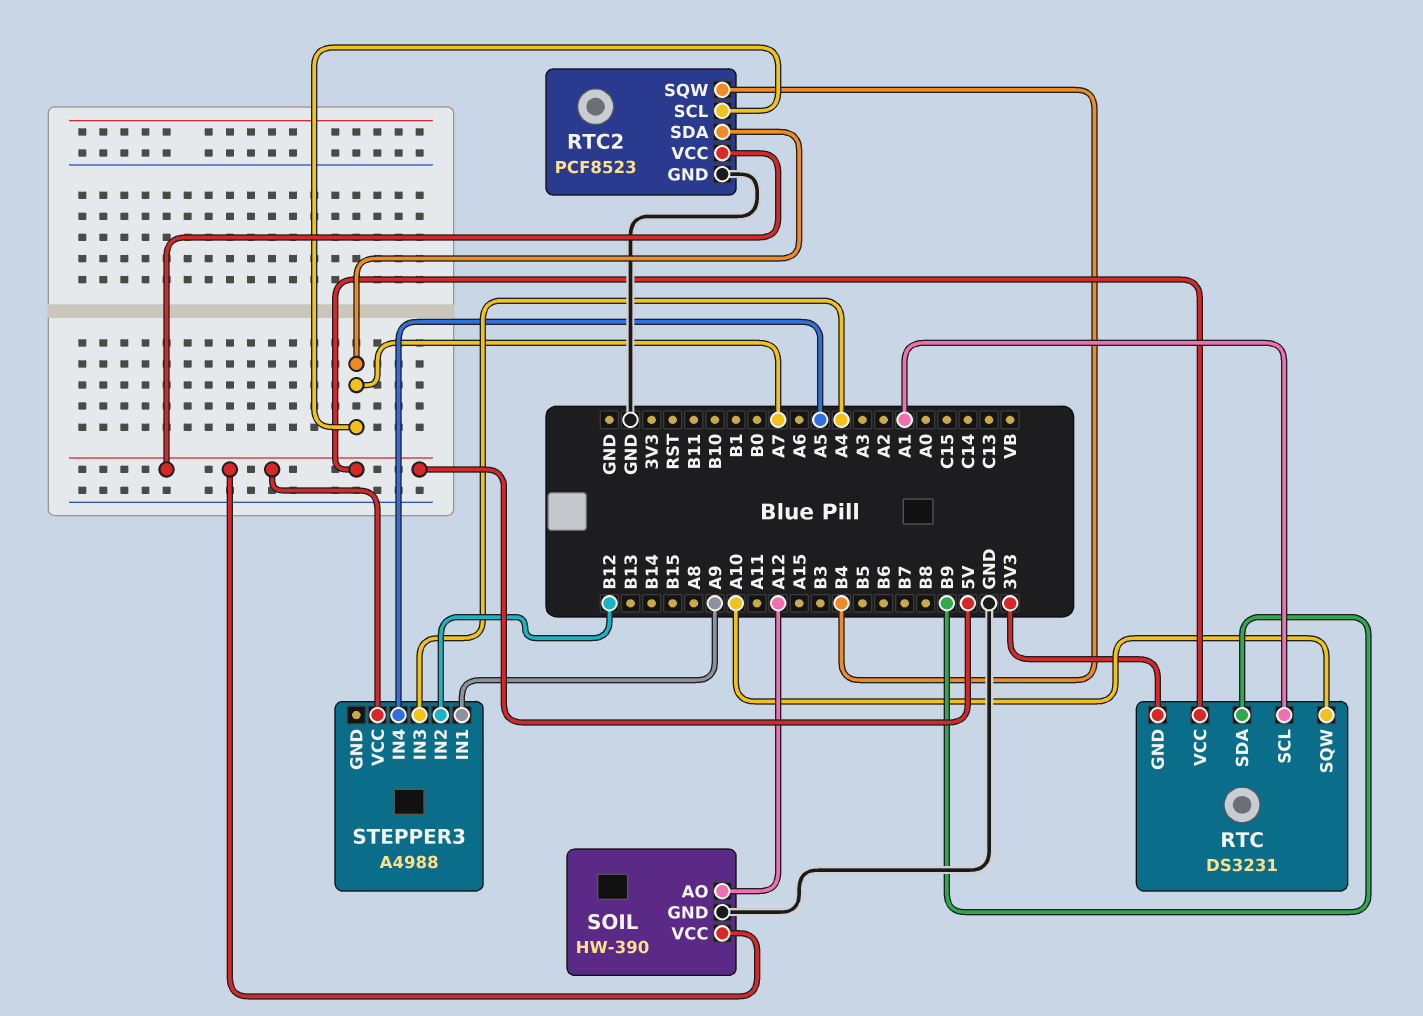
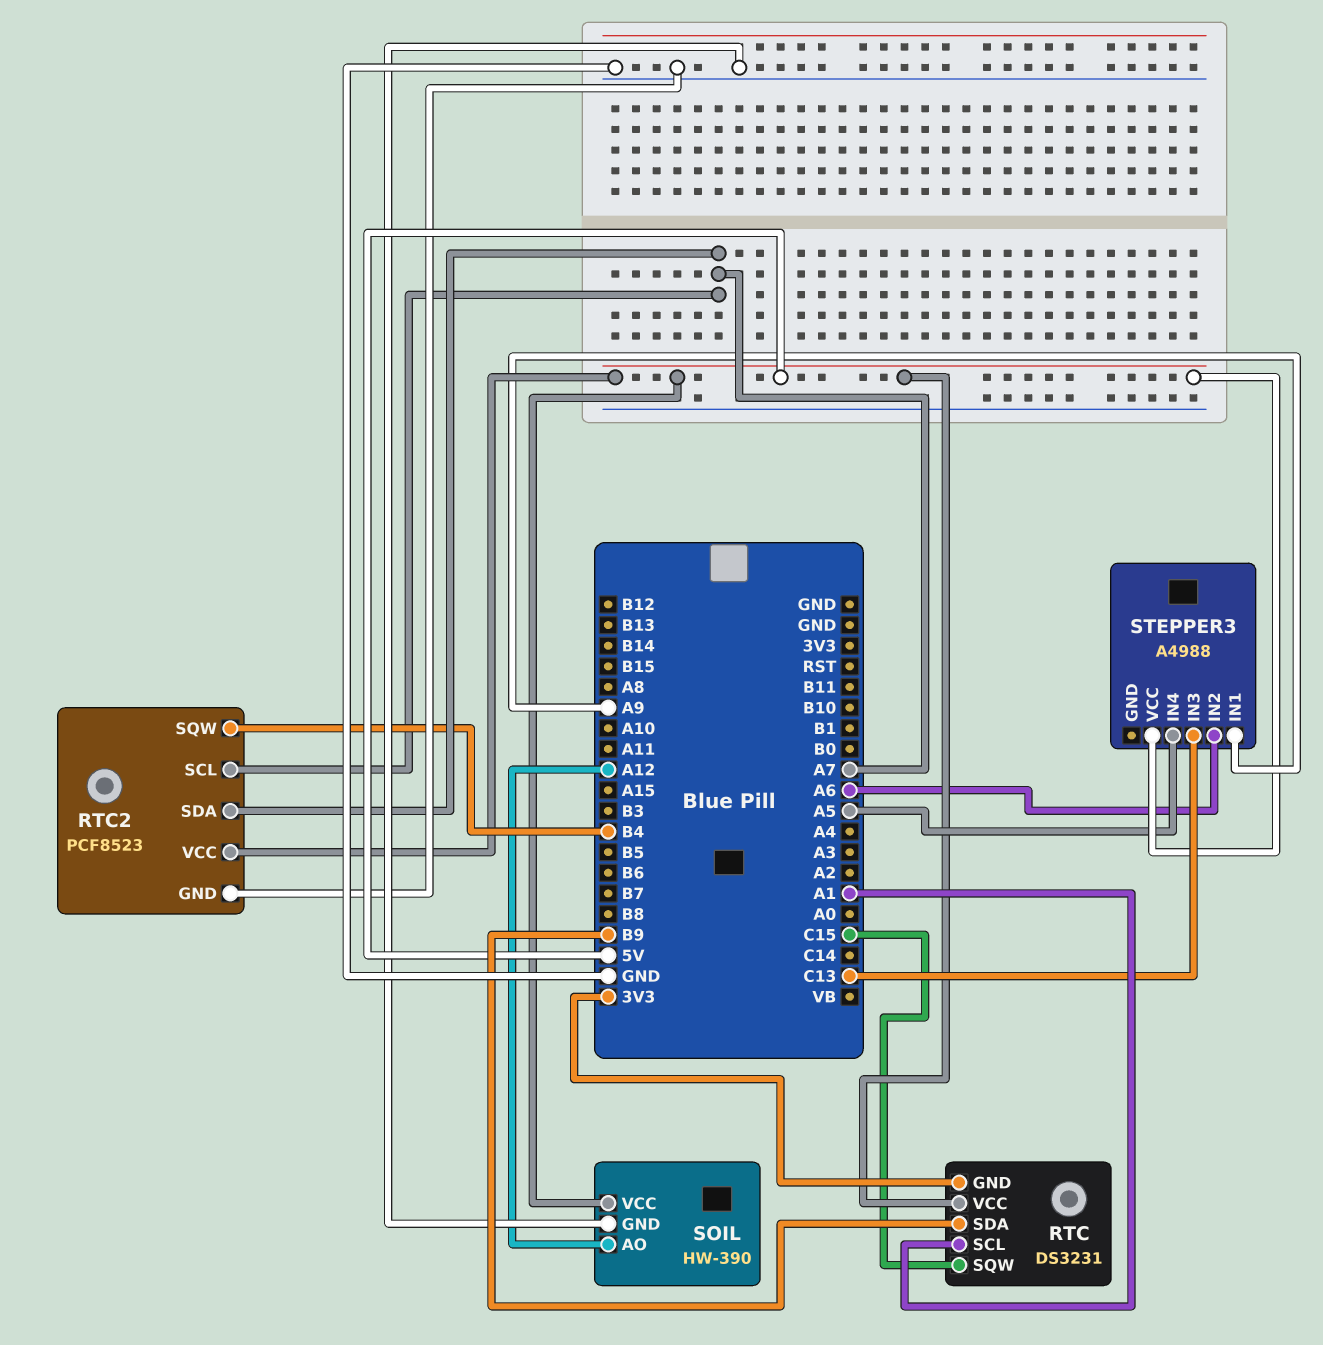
RTC pin SQW: A10 -> C15
STEPPER3 pin IN2: B12 -> A6
STEPPER3 pin IN3: A4 -> C13

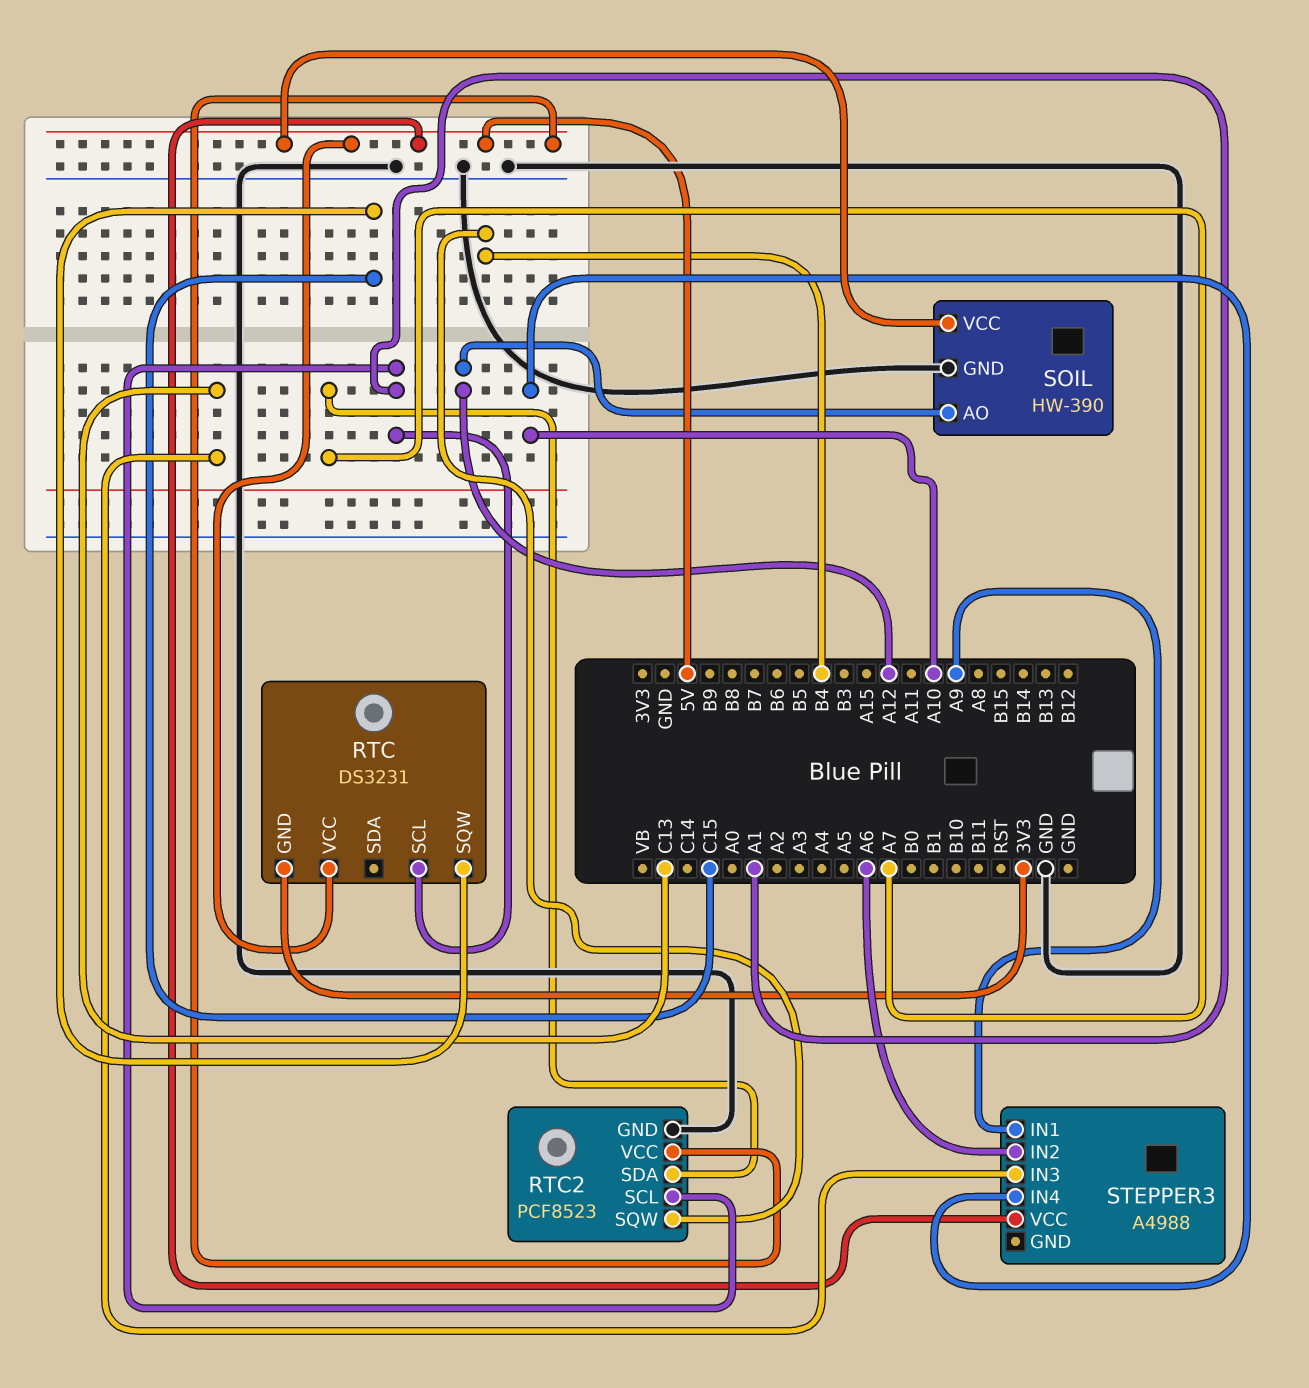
RTC pin SDA: B9 -> none
RTC2 pin SCL: A7 -> A1
STEPPER3 pin IN4: A5 -> A10

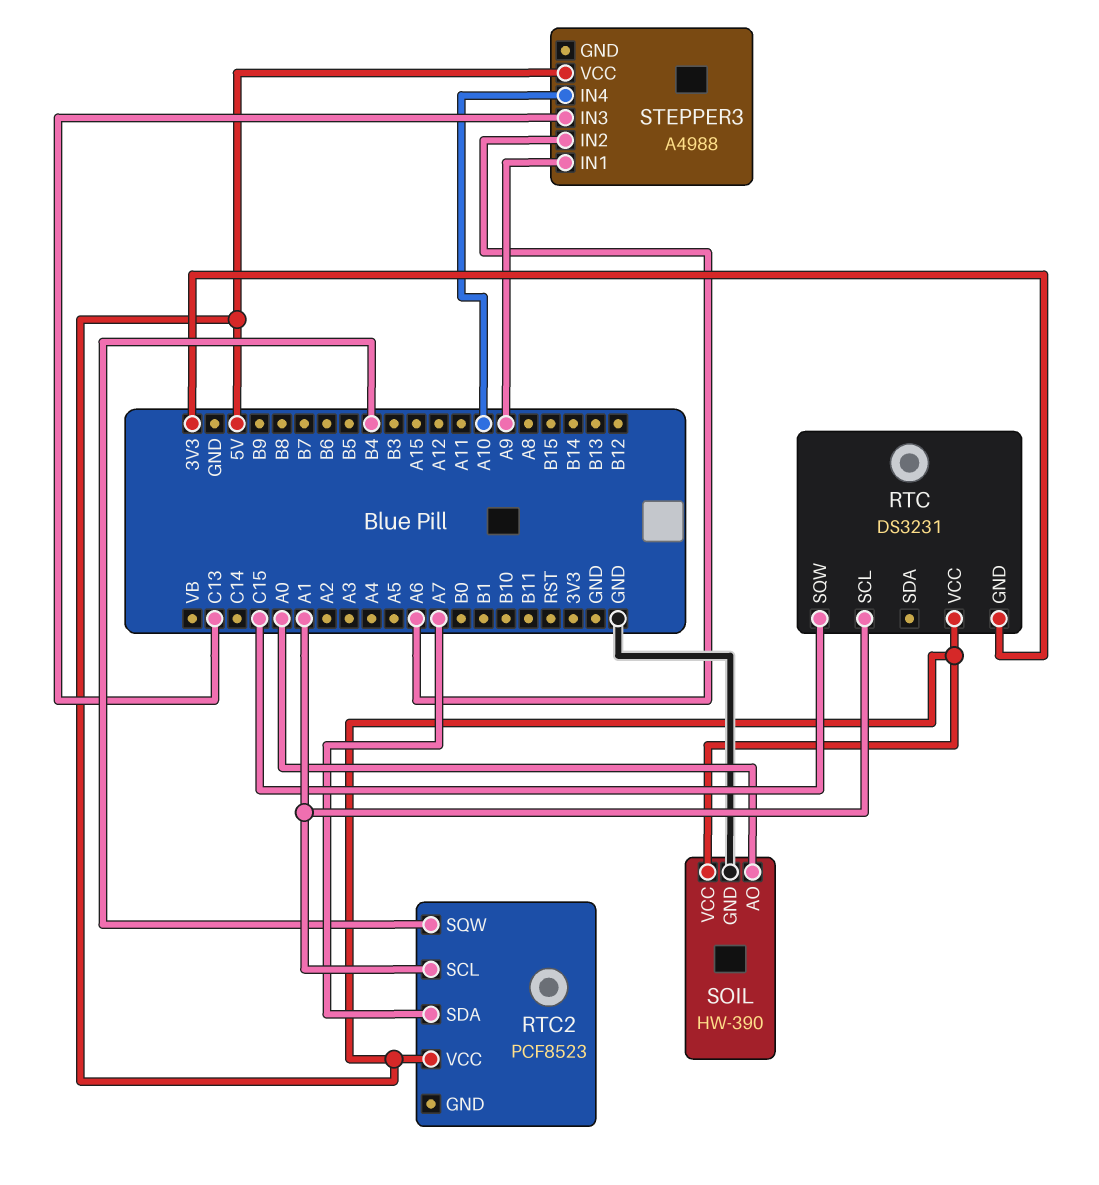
RTC2 pin GND: GND -> none
SOIL pin AO: A12 -> A0

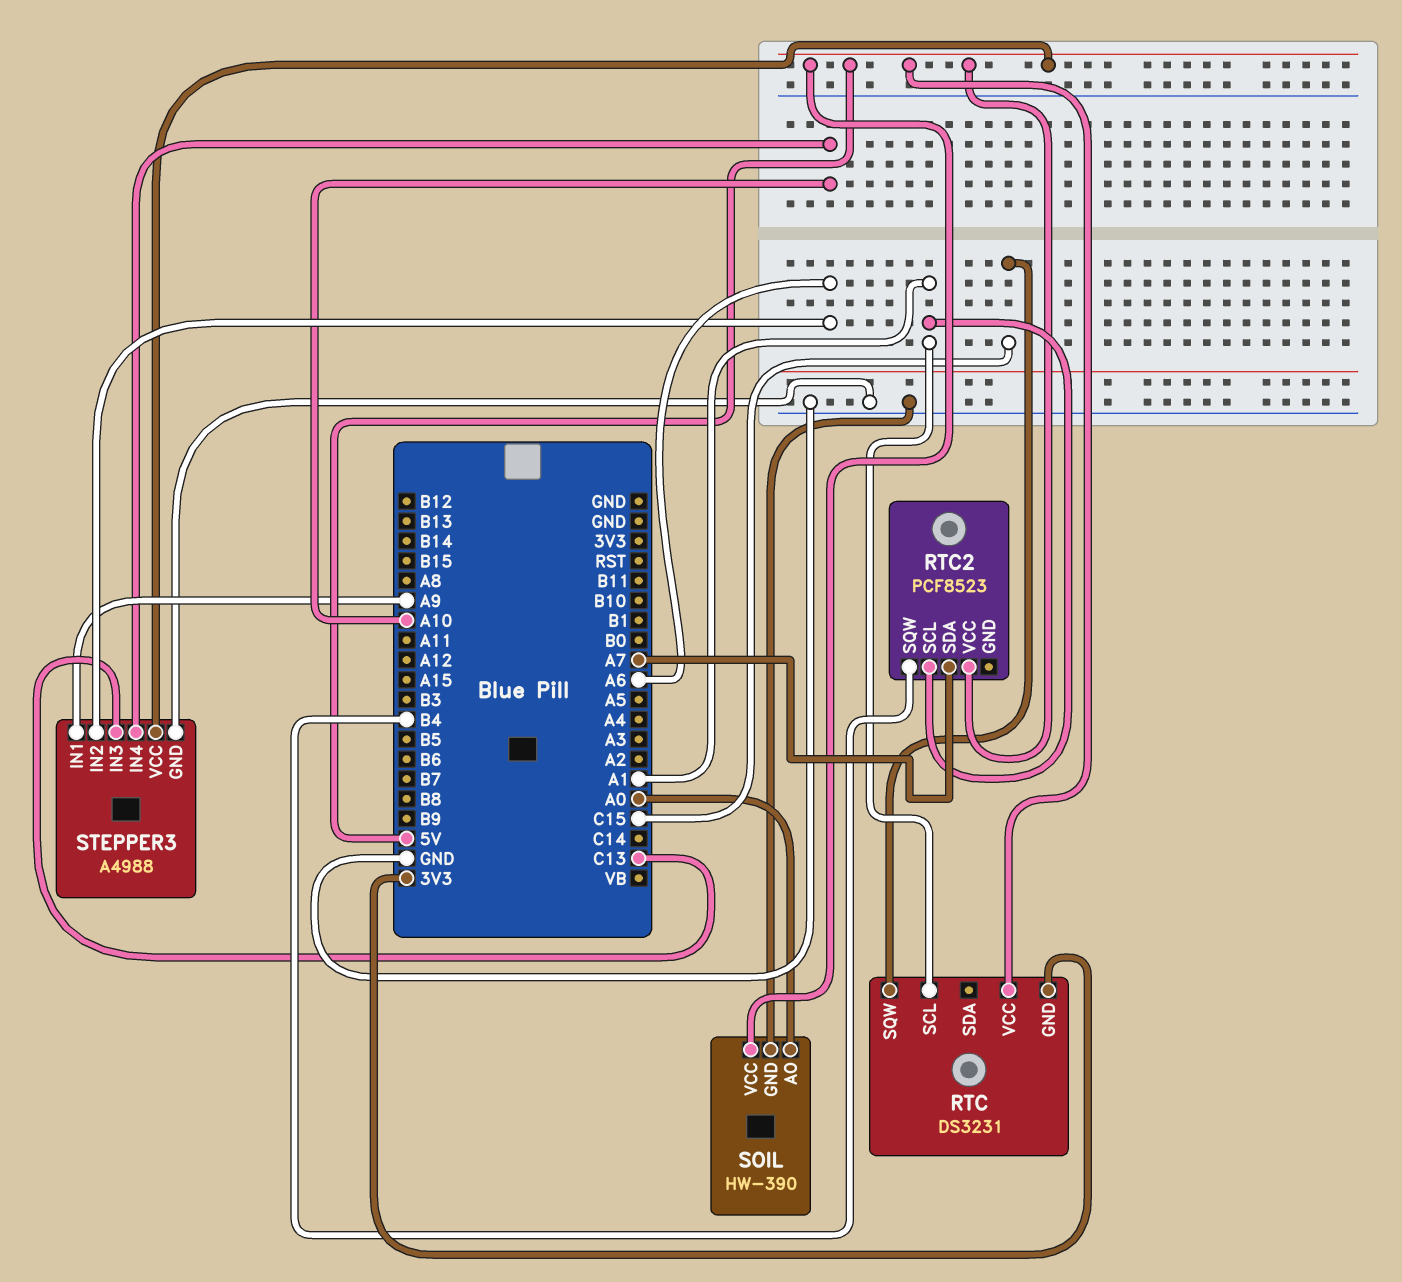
STEPPER3 pin GND: none -> GND

